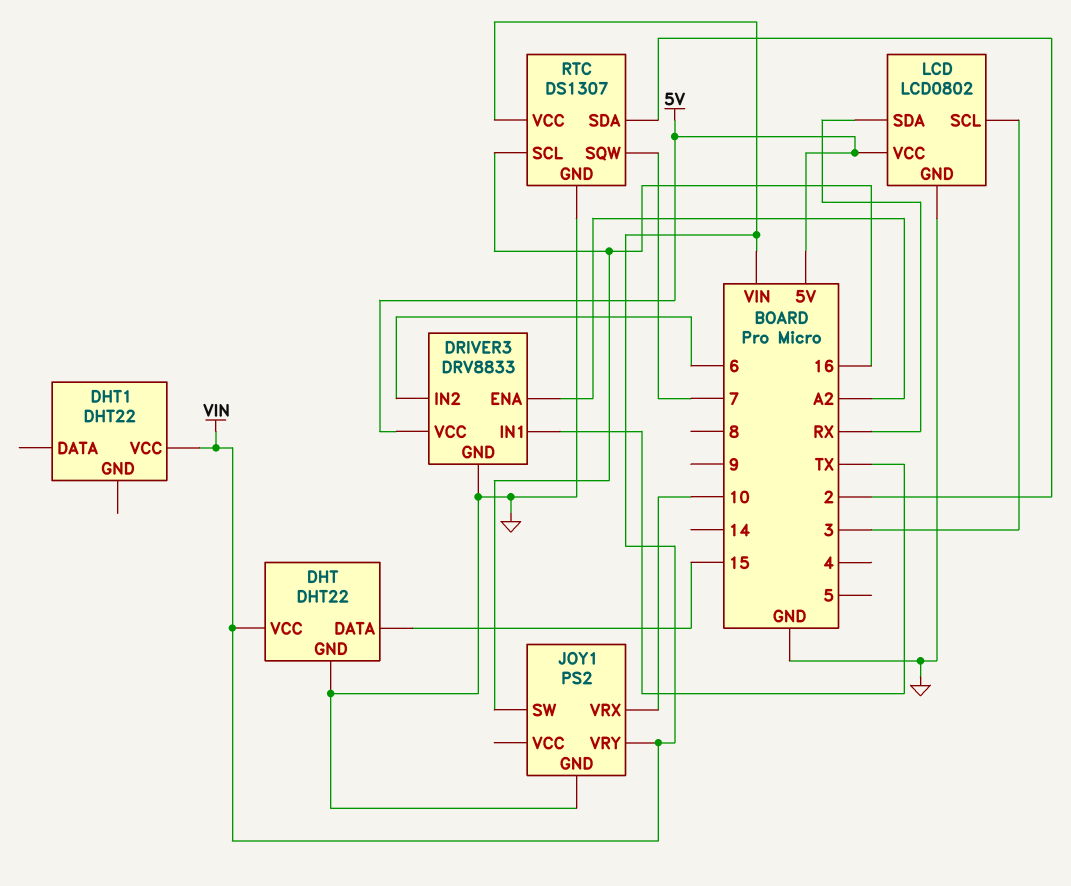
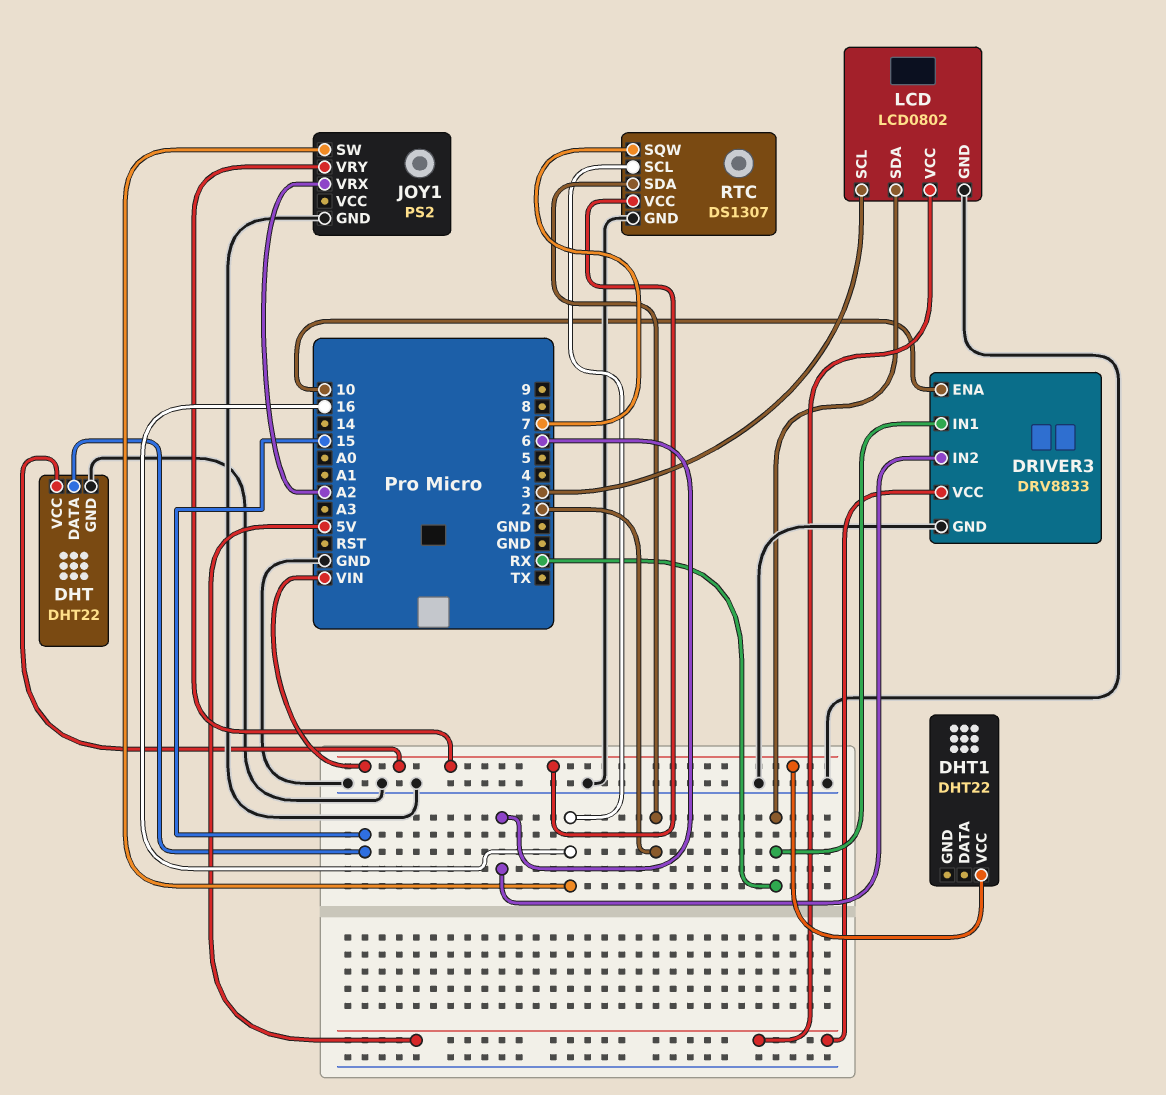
DRIVER3 pin ENA: A2 -> 10
DRIVER3 pin IN1: TX -> RX
JOY1 pin VRX: 10 -> A2

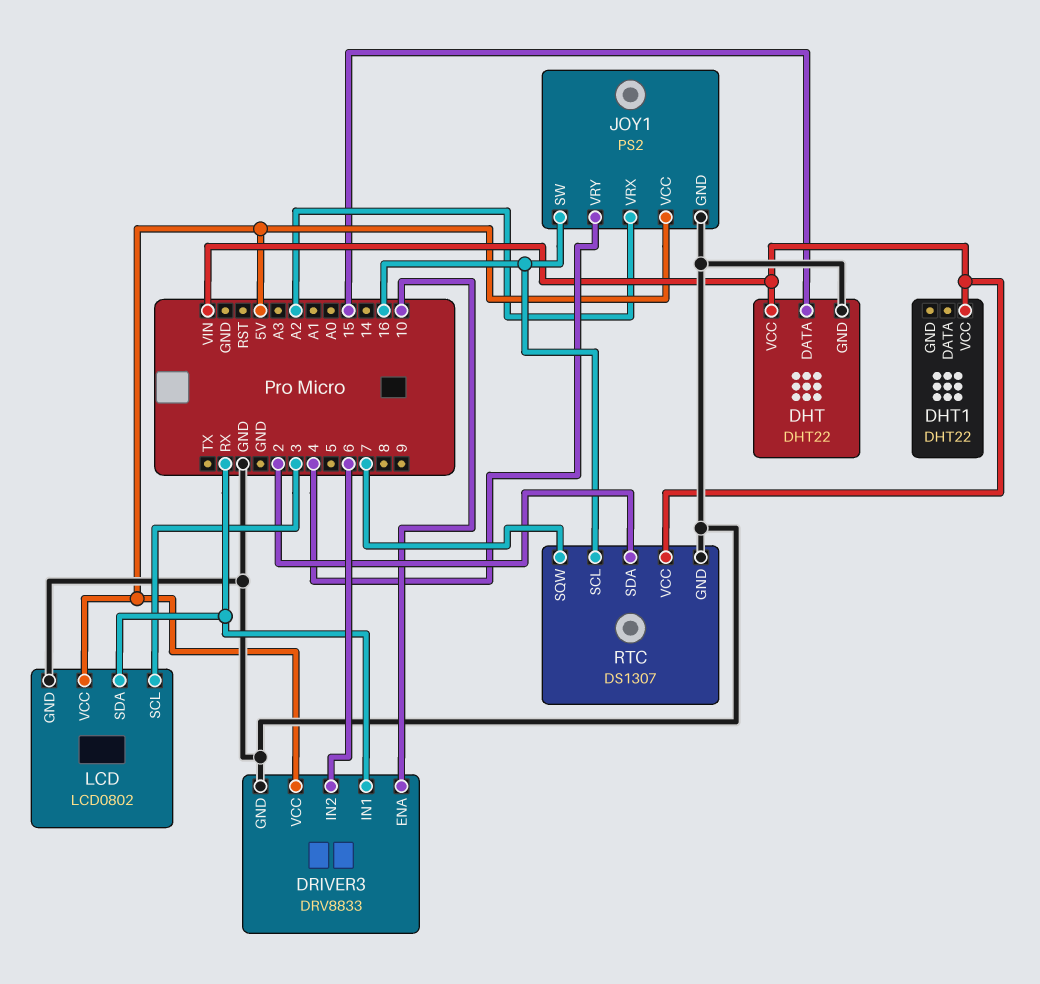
JOY1 pin VCC: none -> 5V
JOY1 pin VRY: VIN -> 4

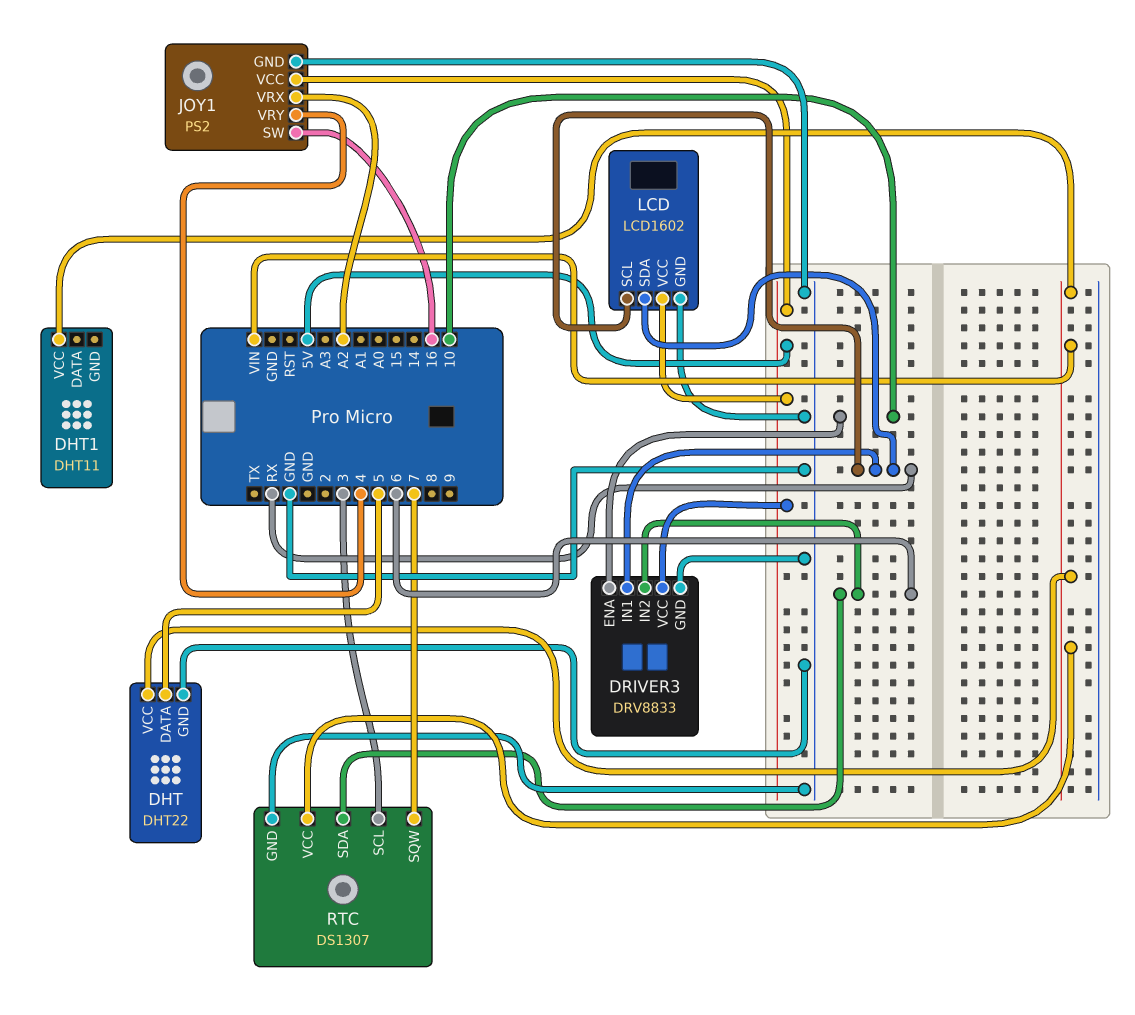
DHT pin DATA: 15 -> 5
DHT1: DHT22 -> DHT11
LCD: LCD0802 -> LCD1602
LCD pin SCL: 3 -> RX
RTC pin SCL: 16 -> 3
RTC pin SDA: 2 -> 6

